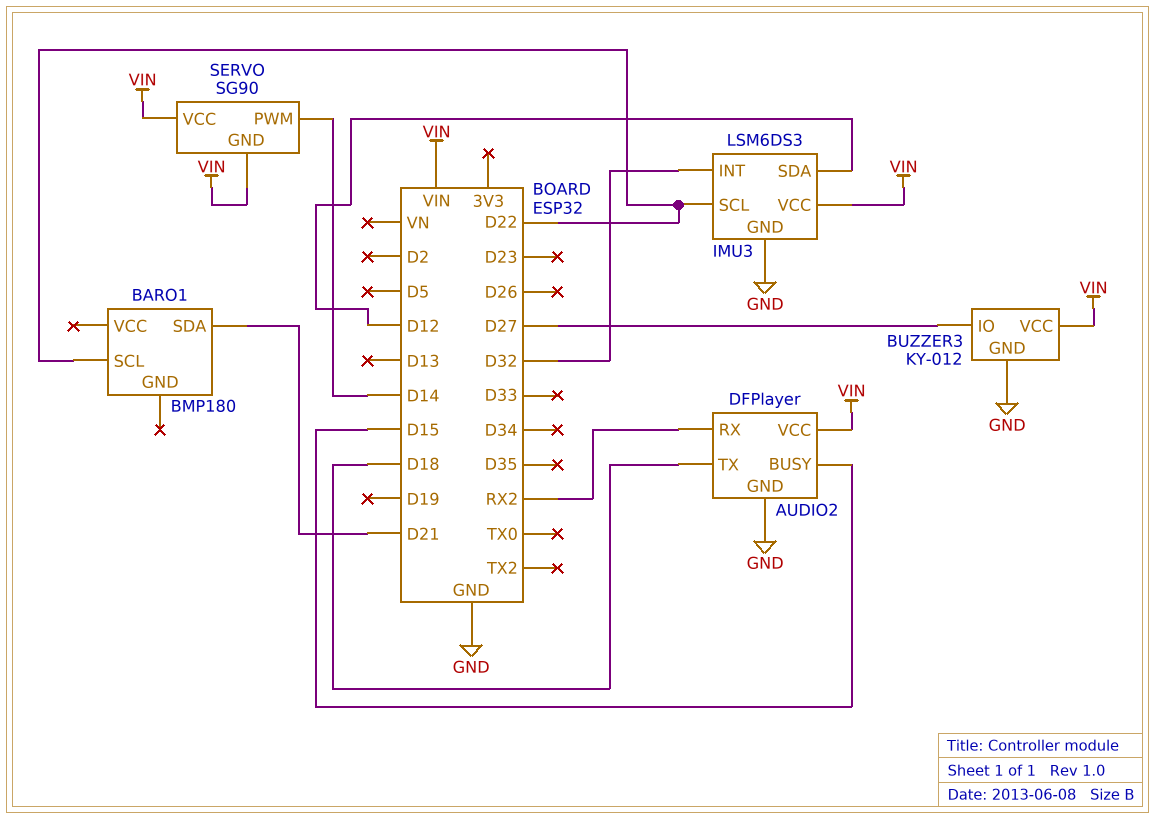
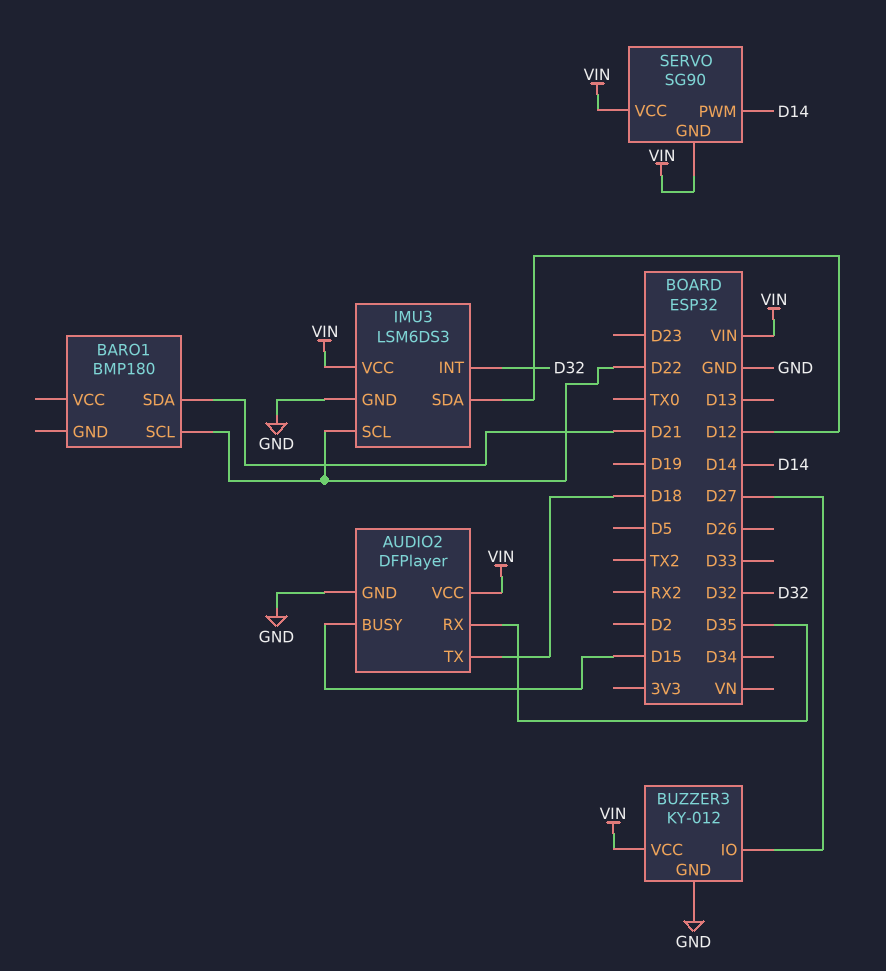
AUDIO2 pin RX: RX2 -> D35

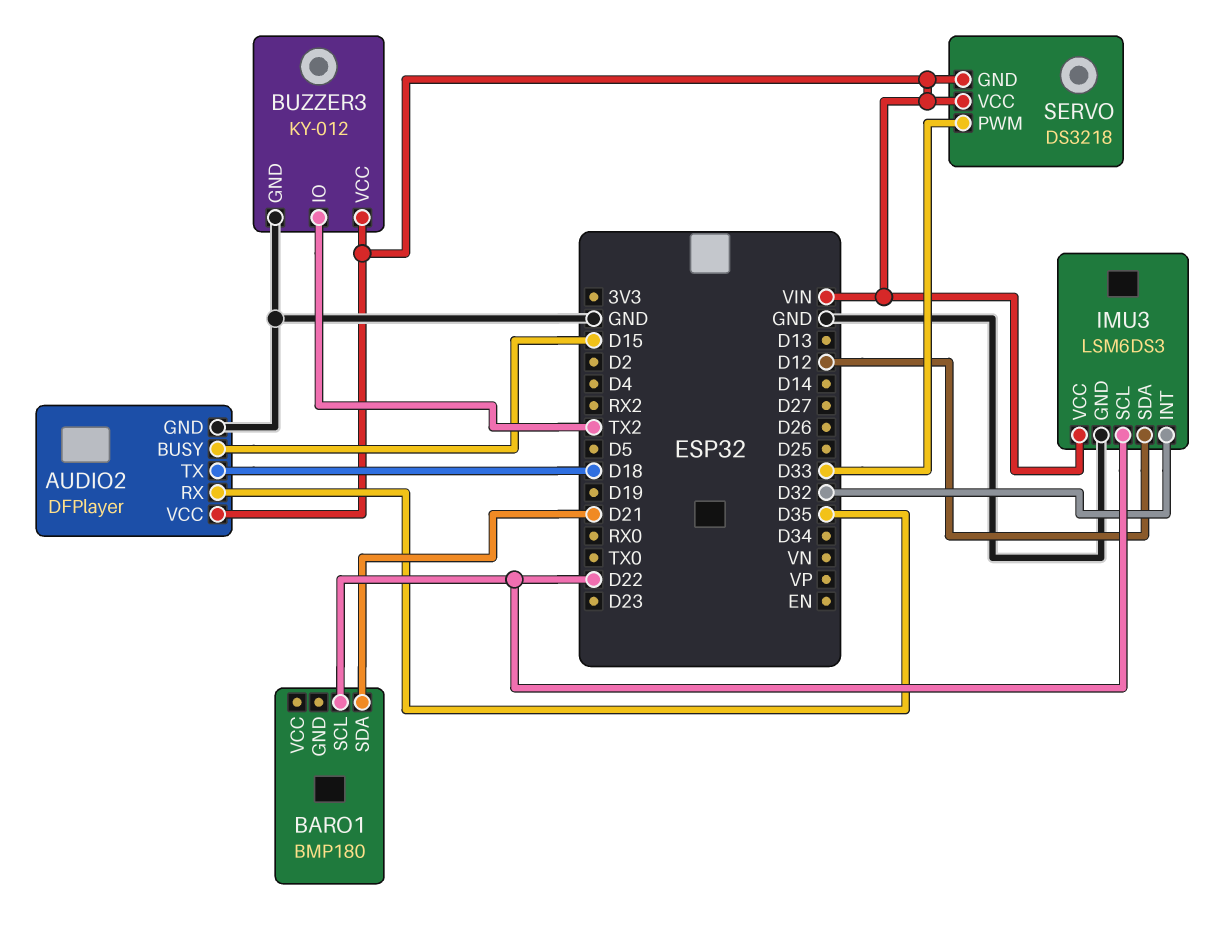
BUZZER3 pin IO: D27 -> TX2
SERVO: SG90 -> DS3218
SERVO pin PWM: D14 -> D33

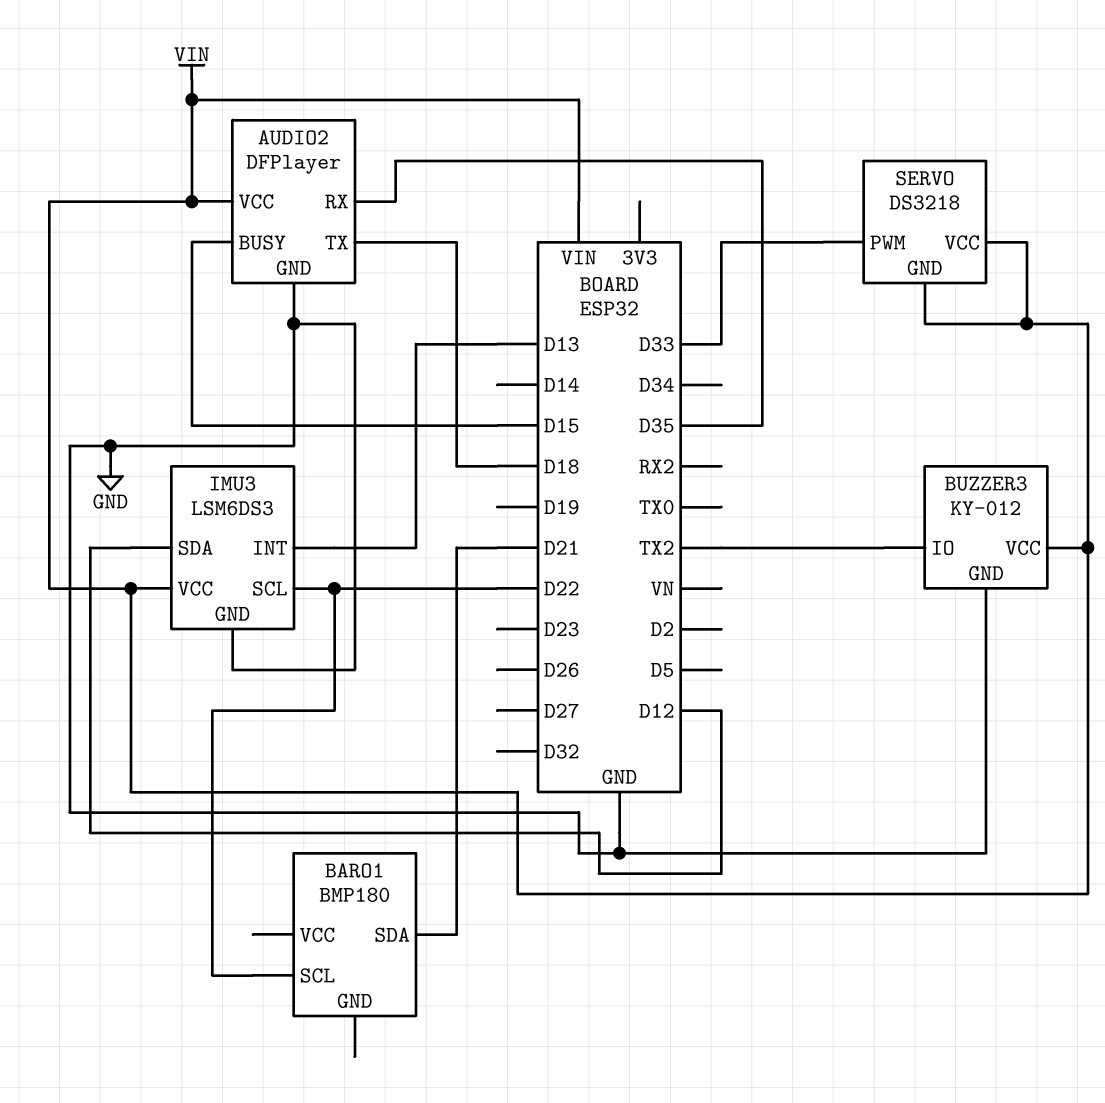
IMU3 pin INT: D32 -> D13

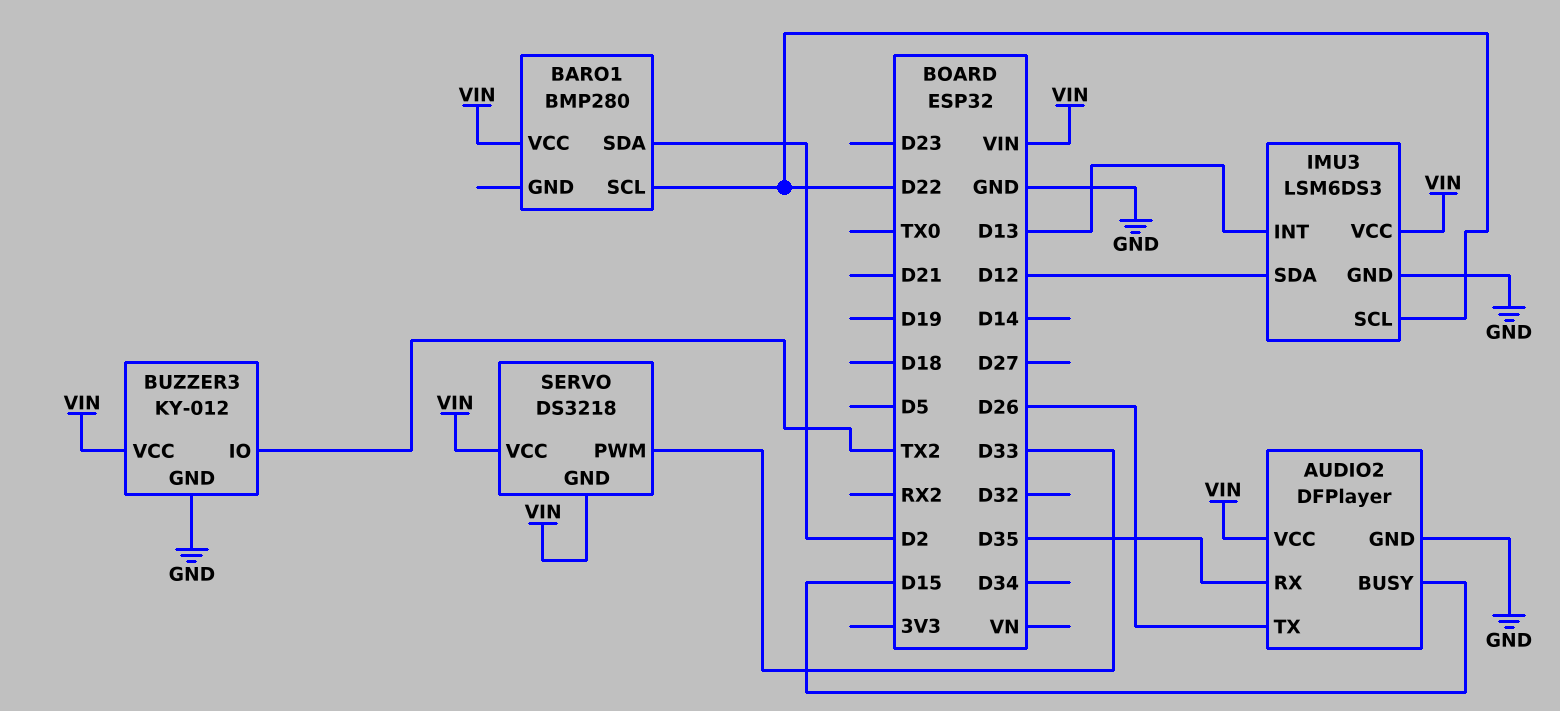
AUDIO2 pin TX: D18 -> D26
BARO1: BMP180 -> BMP280
BARO1 pin SDA: D21 -> D2
BARO1 pin VCC: none -> VIN

